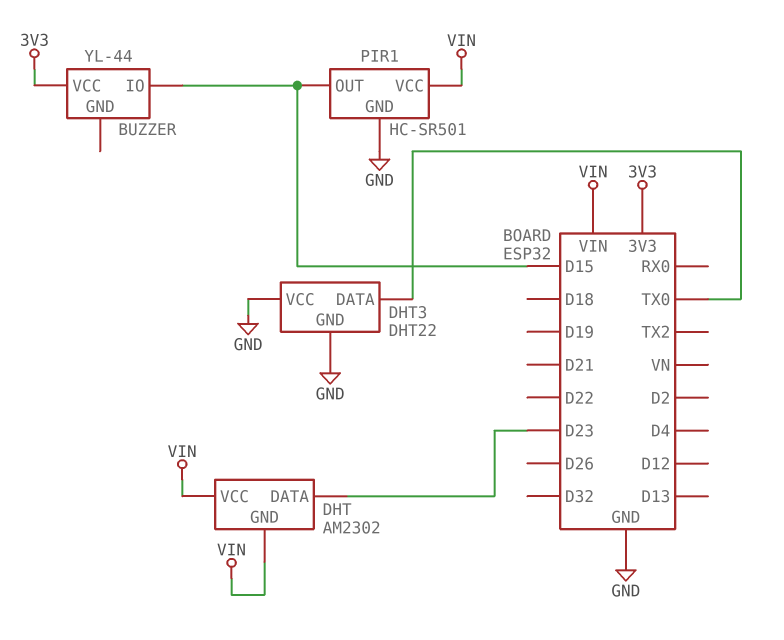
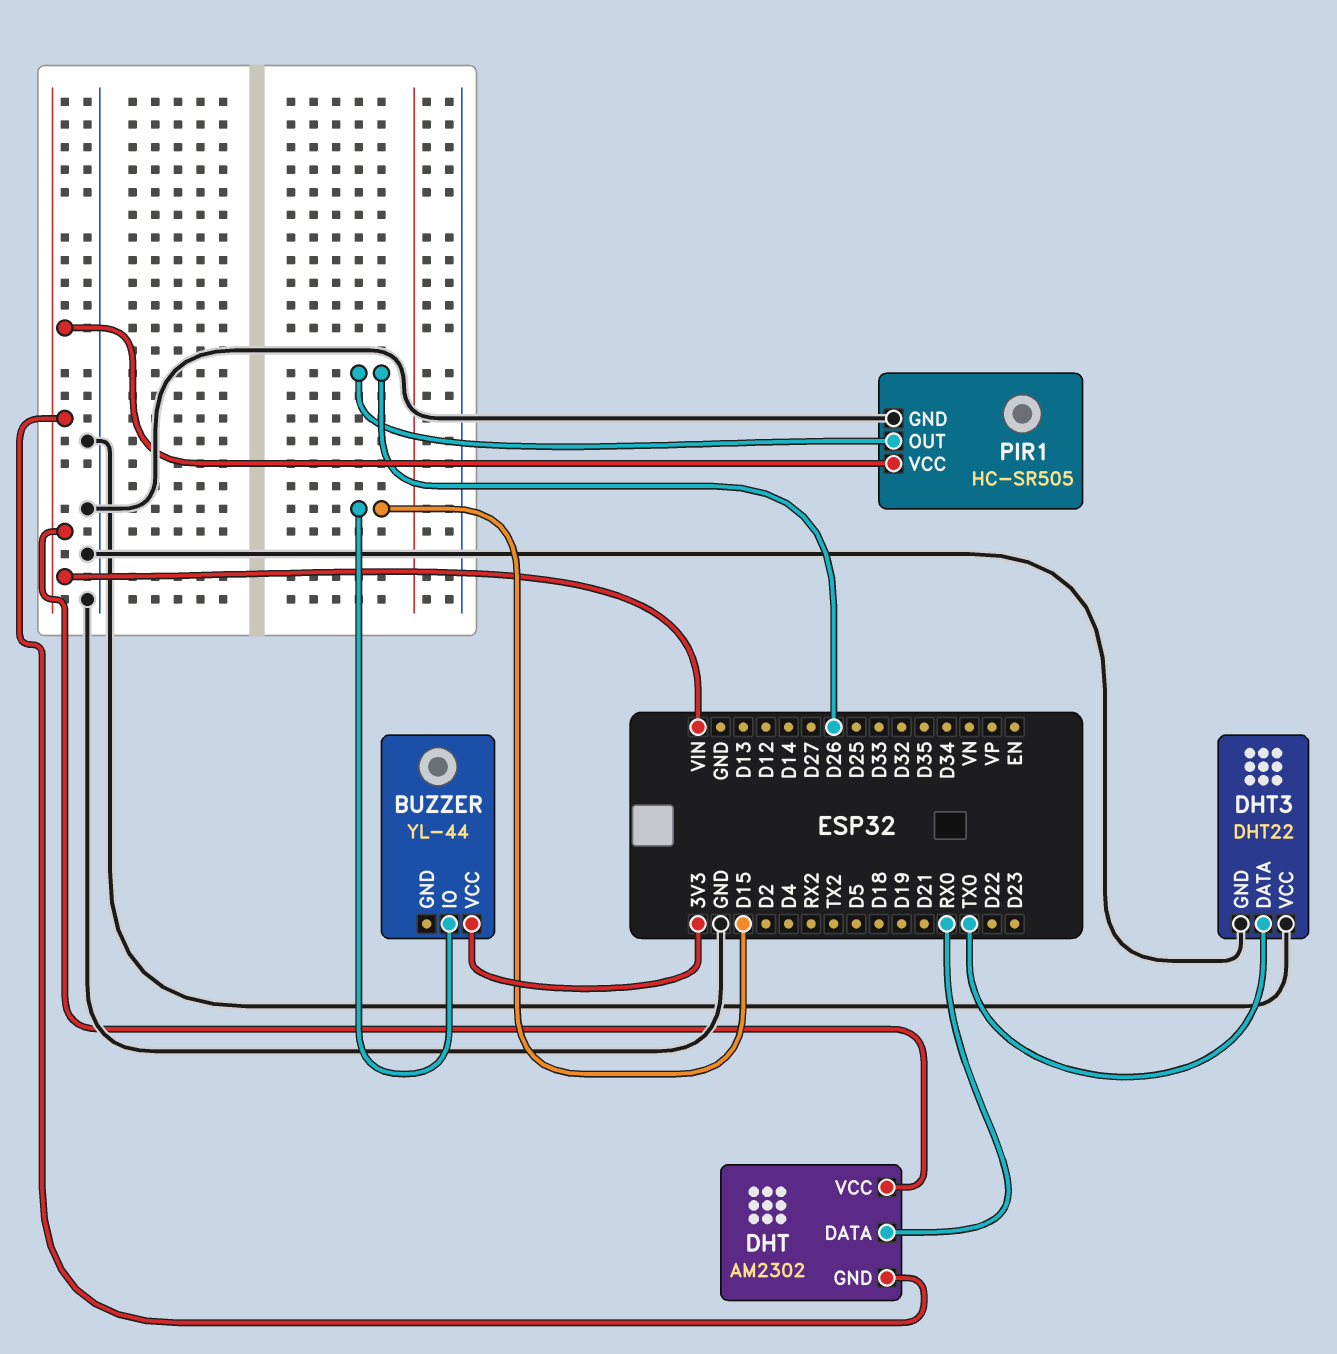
DHT pin DATA: D23 -> RX0
PIR1: HC-SR501 -> HC-SR505
PIR1 pin OUT: D15 -> D26

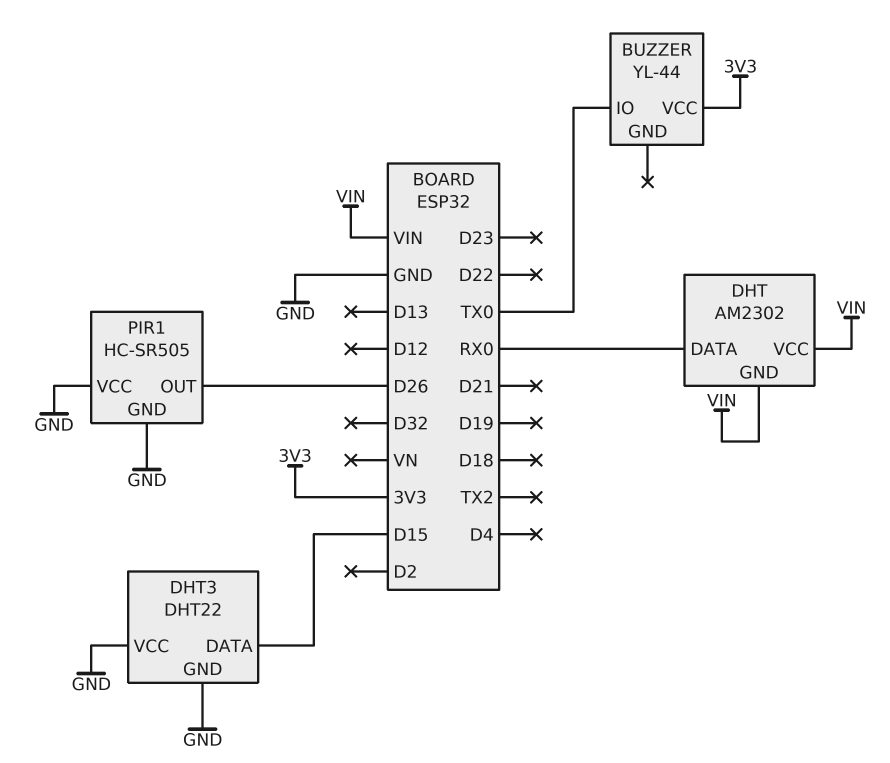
BUZZER pin IO: D15 -> TX0
DHT3 pin DATA: TX0 -> D15
PIR1 pin VCC: VIN -> GND

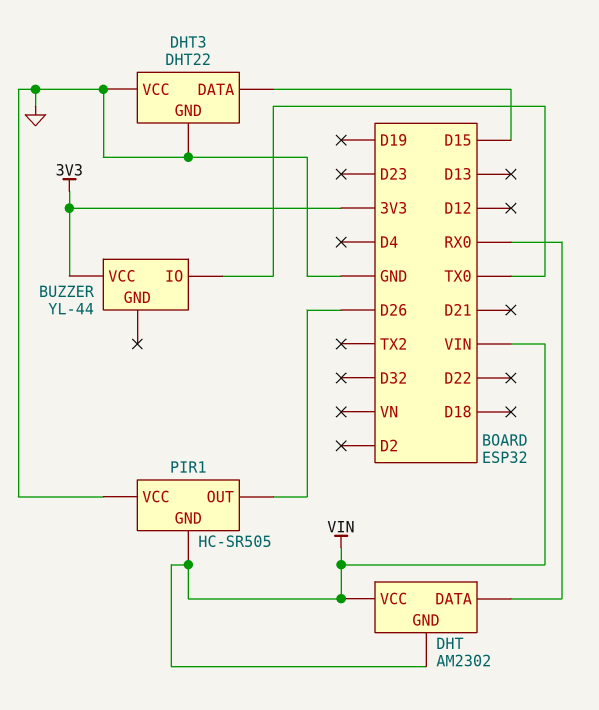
PIR1 pin GND: GND -> VIN

